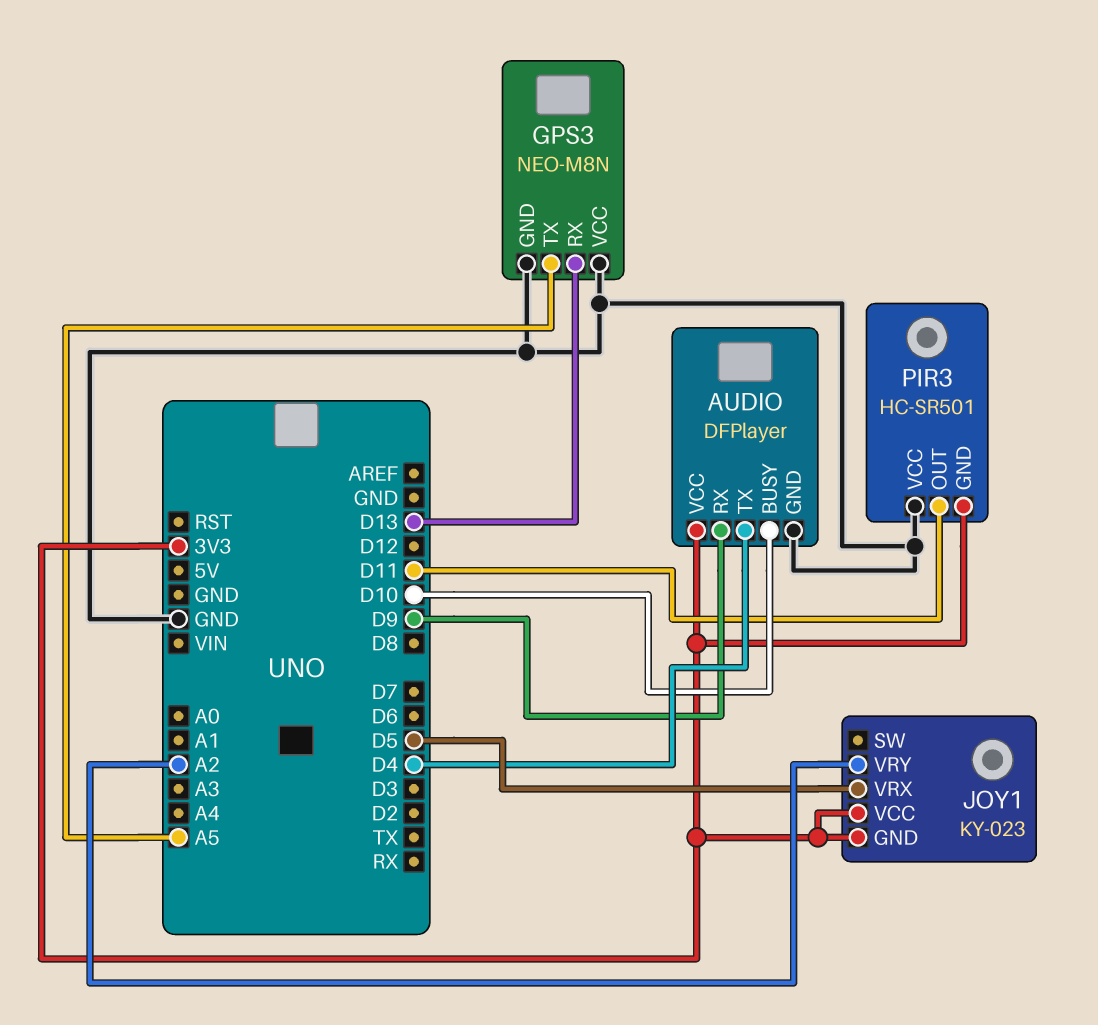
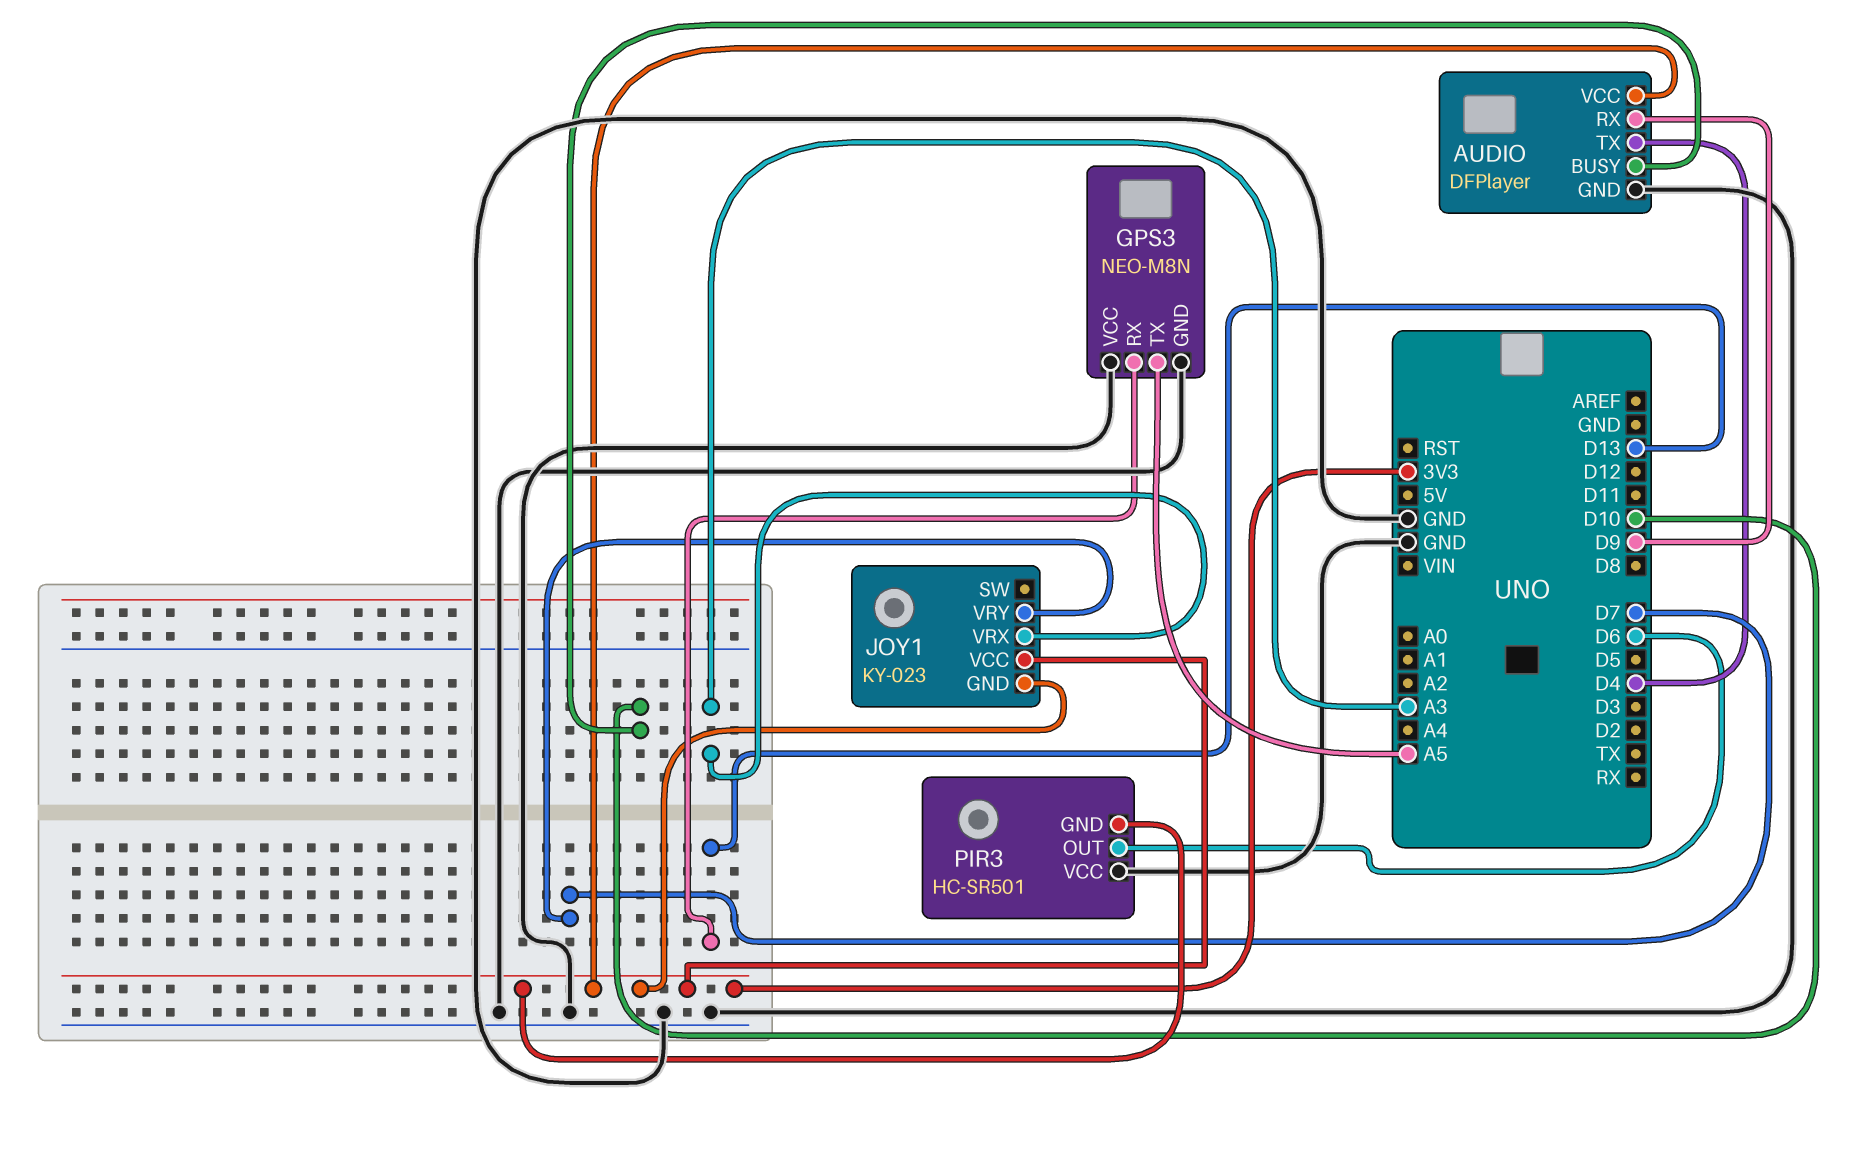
JOY1 pin VRX: D5 -> A3
JOY1 pin VRY: A2 -> D7
PIR3 pin OUT: D11 -> D6

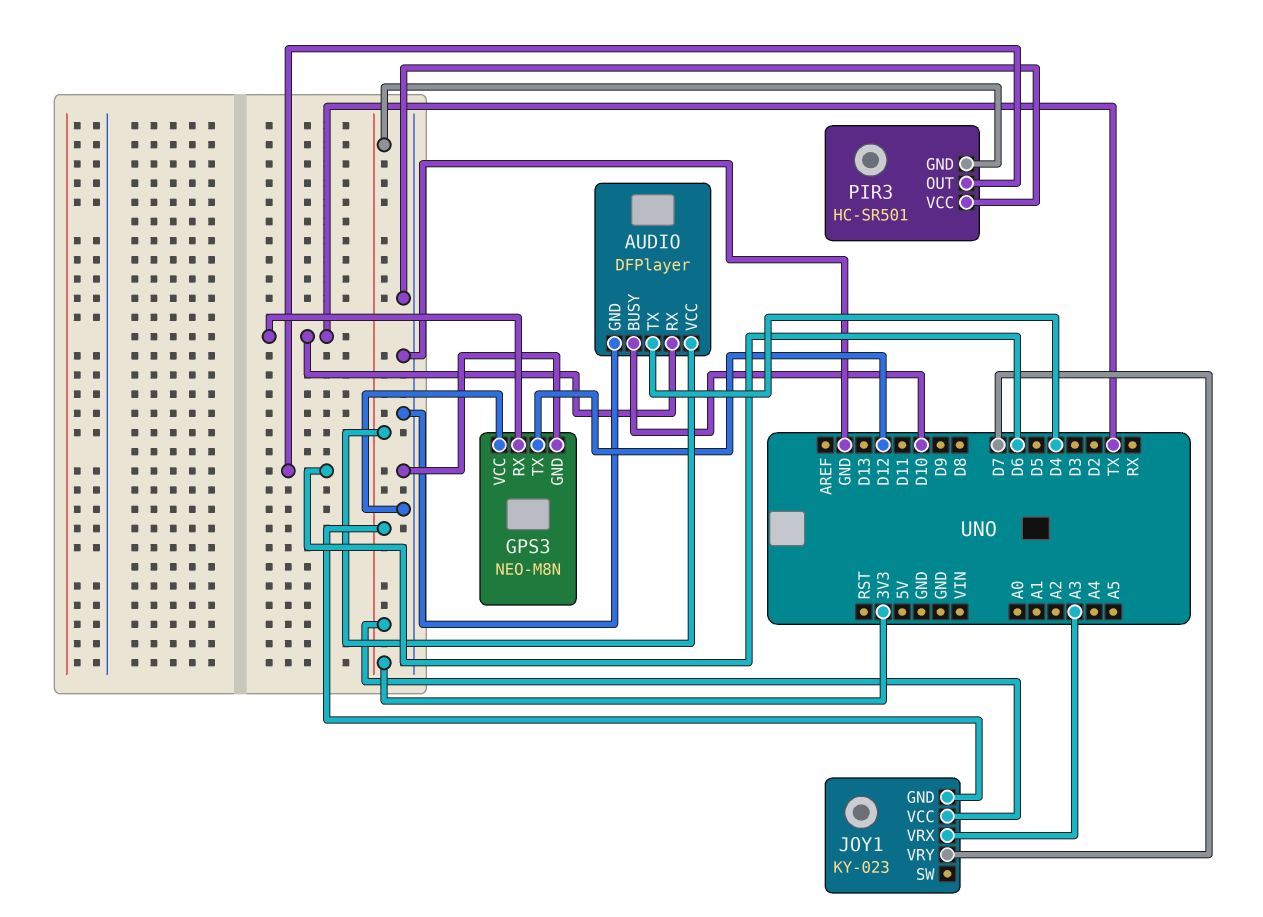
AUDIO pin RX: D9 -> TX
GPS3 pin RX: D13 -> TX
GPS3 pin TX: A5 -> D12

